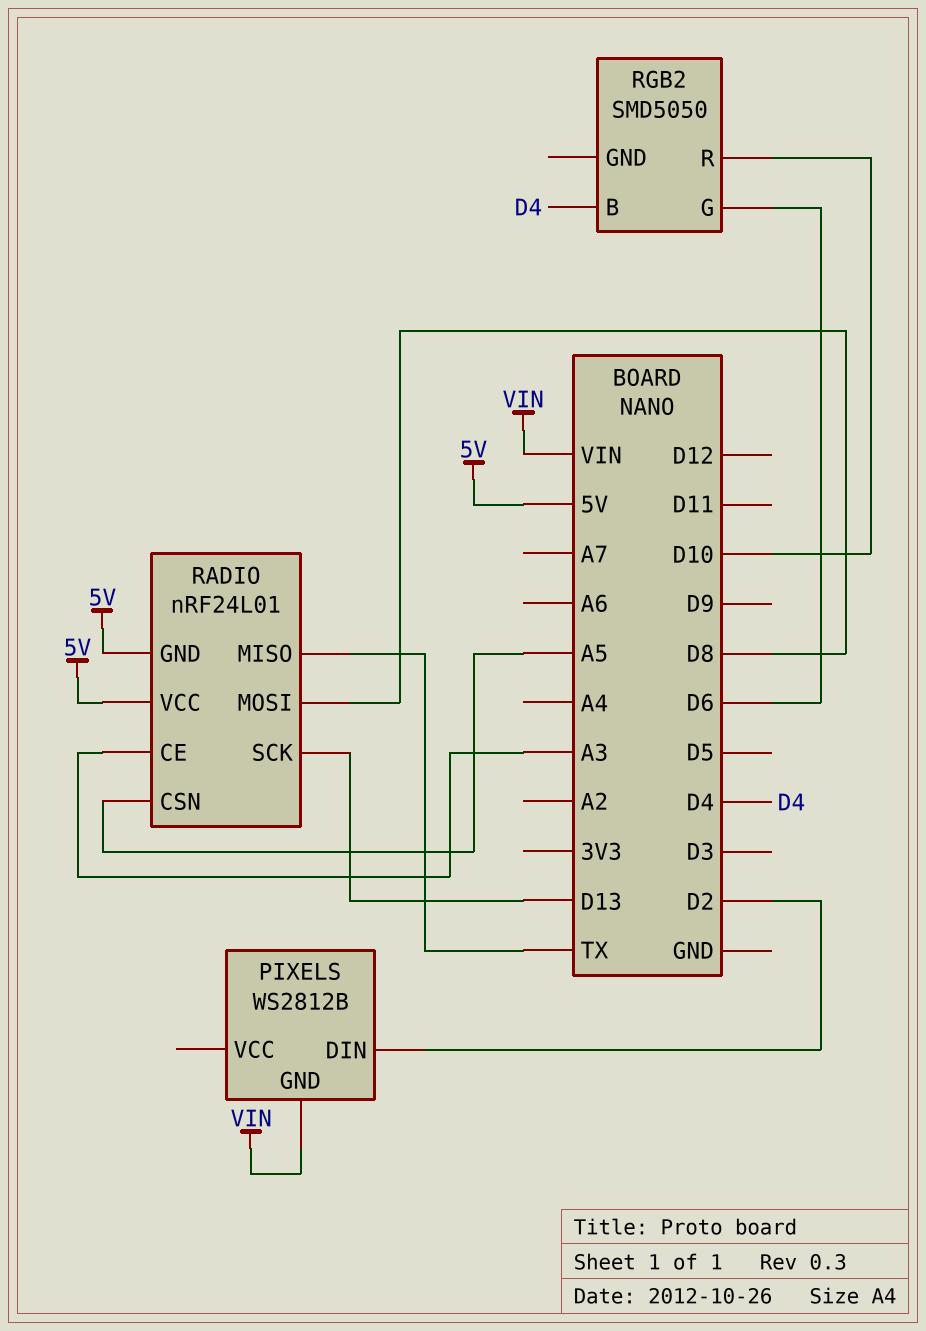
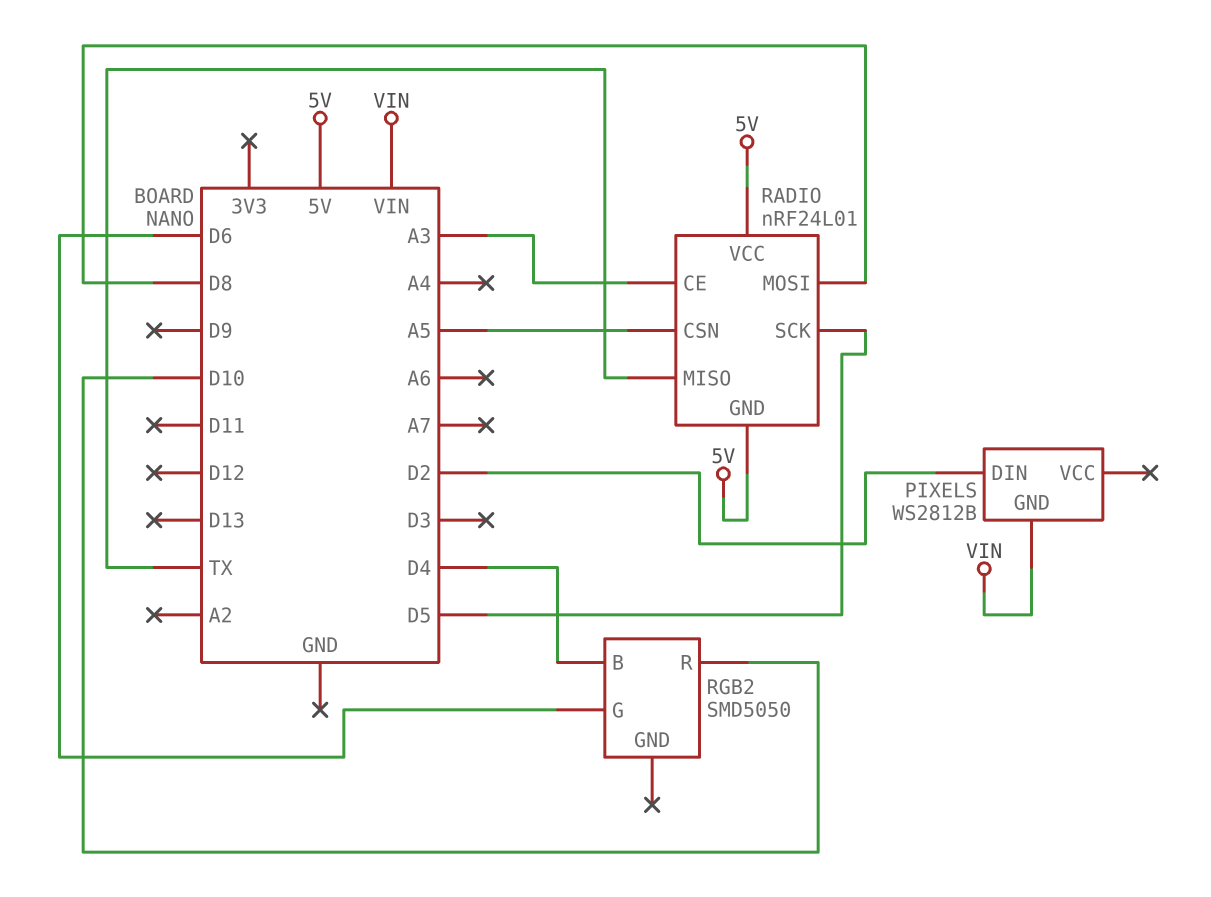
RADIO pin SCK: D13 -> D5

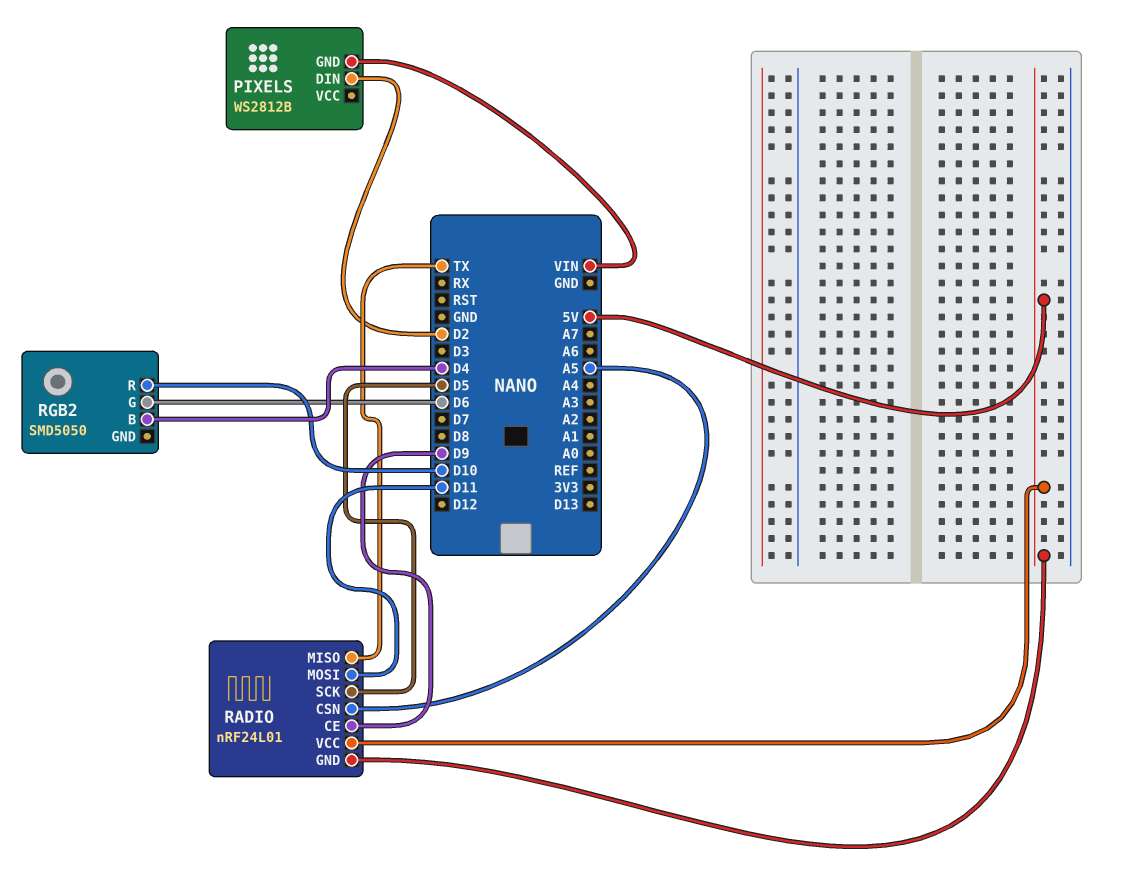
RADIO pin CE: A3 -> D9
RADIO pin MOSI: D8 -> D11

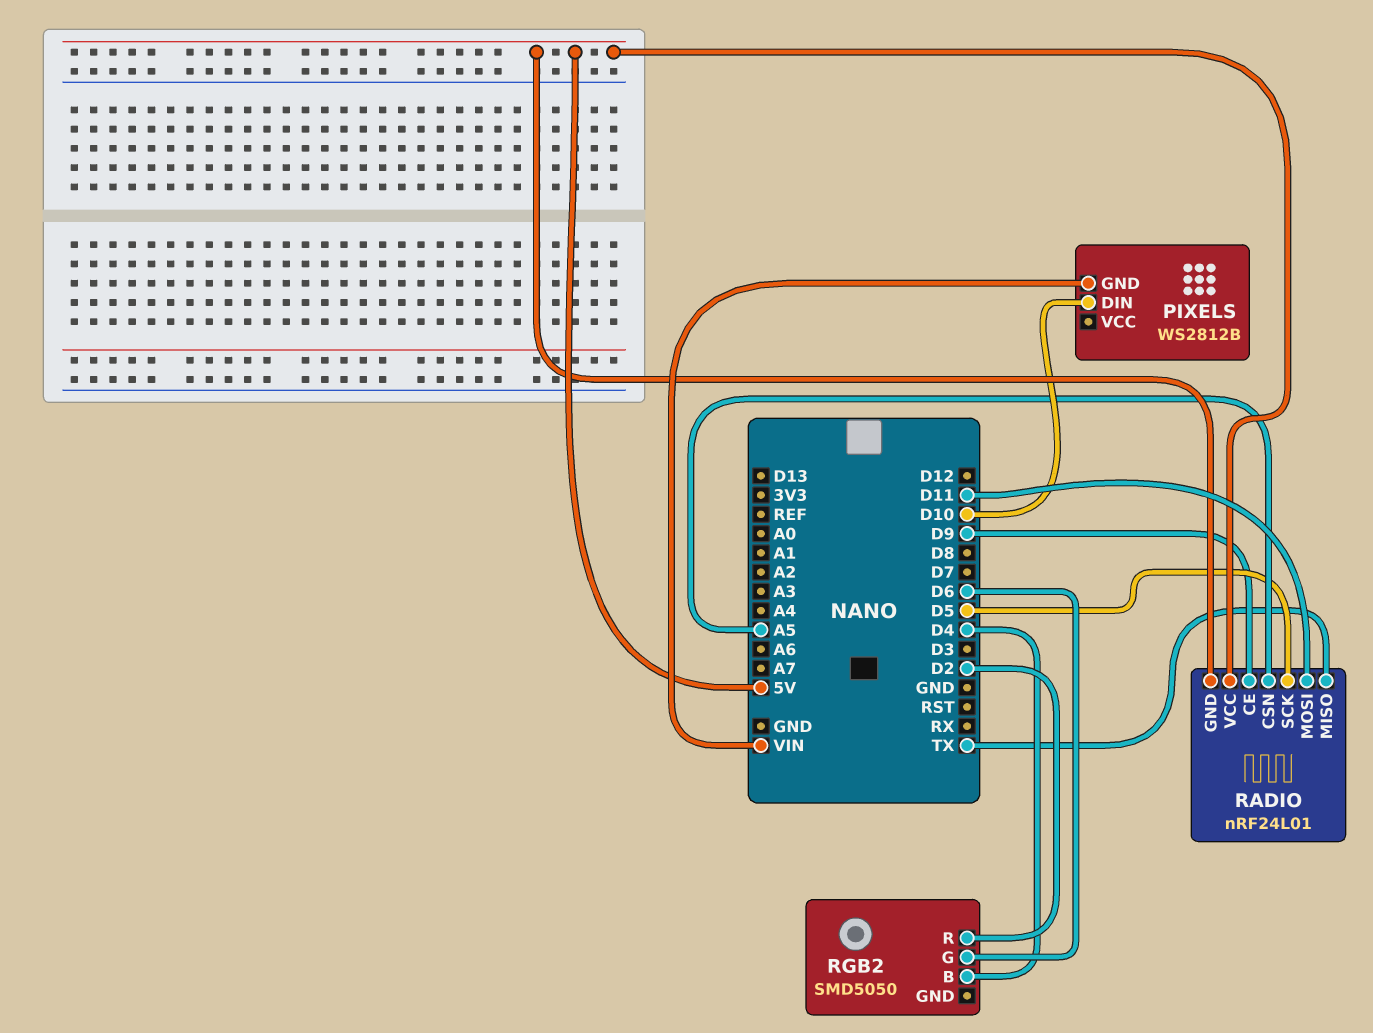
PIXELS pin DIN: D2 -> D10
RGB2 pin R: D10 -> D2

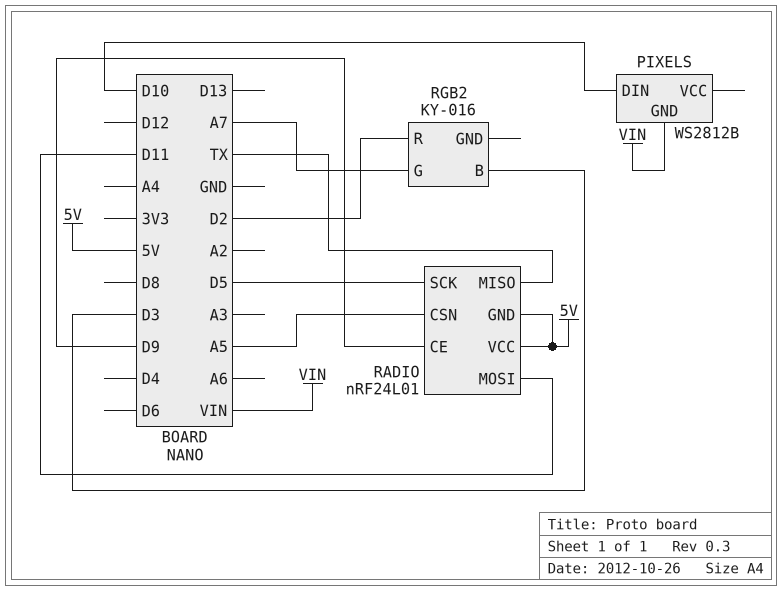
RGB2: SMD5050 -> KY-016
RGB2 pin B: D4 -> D3
RGB2 pin G: D6 -> A7

